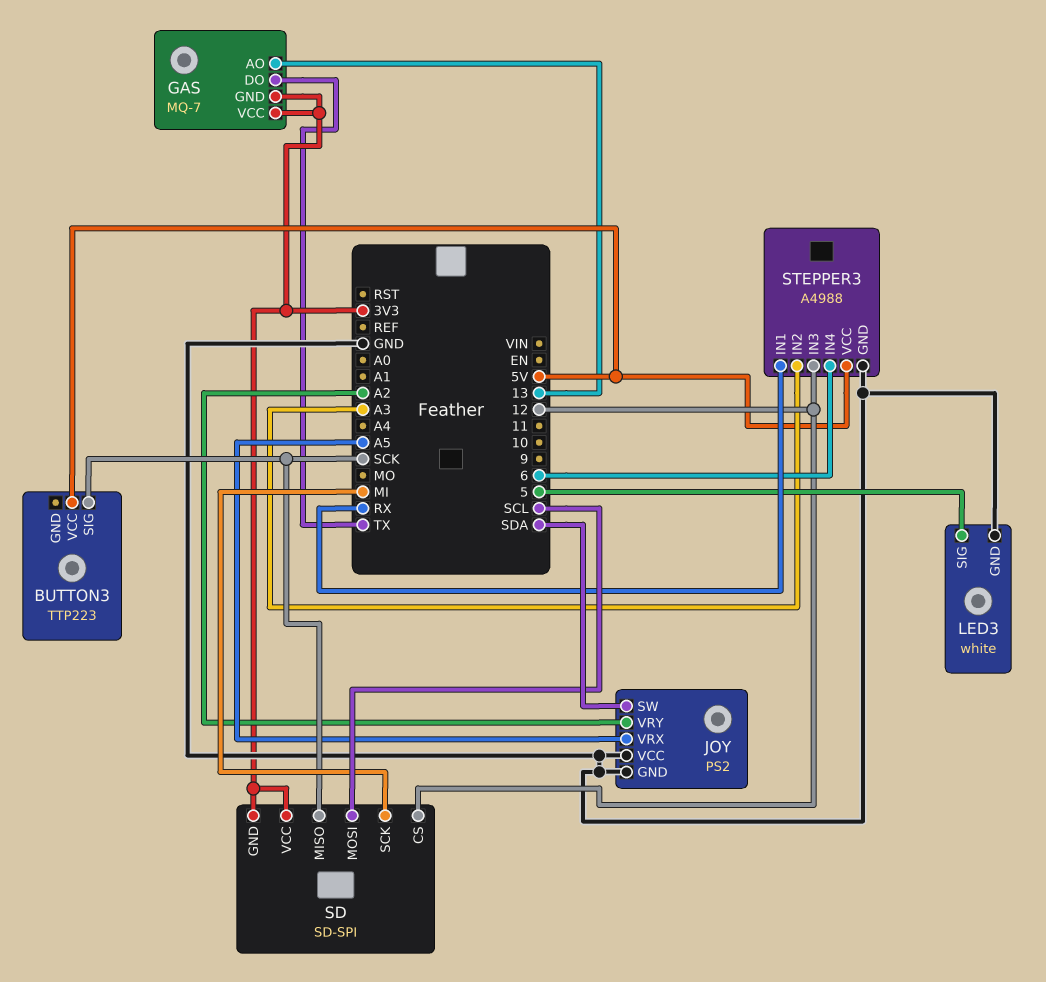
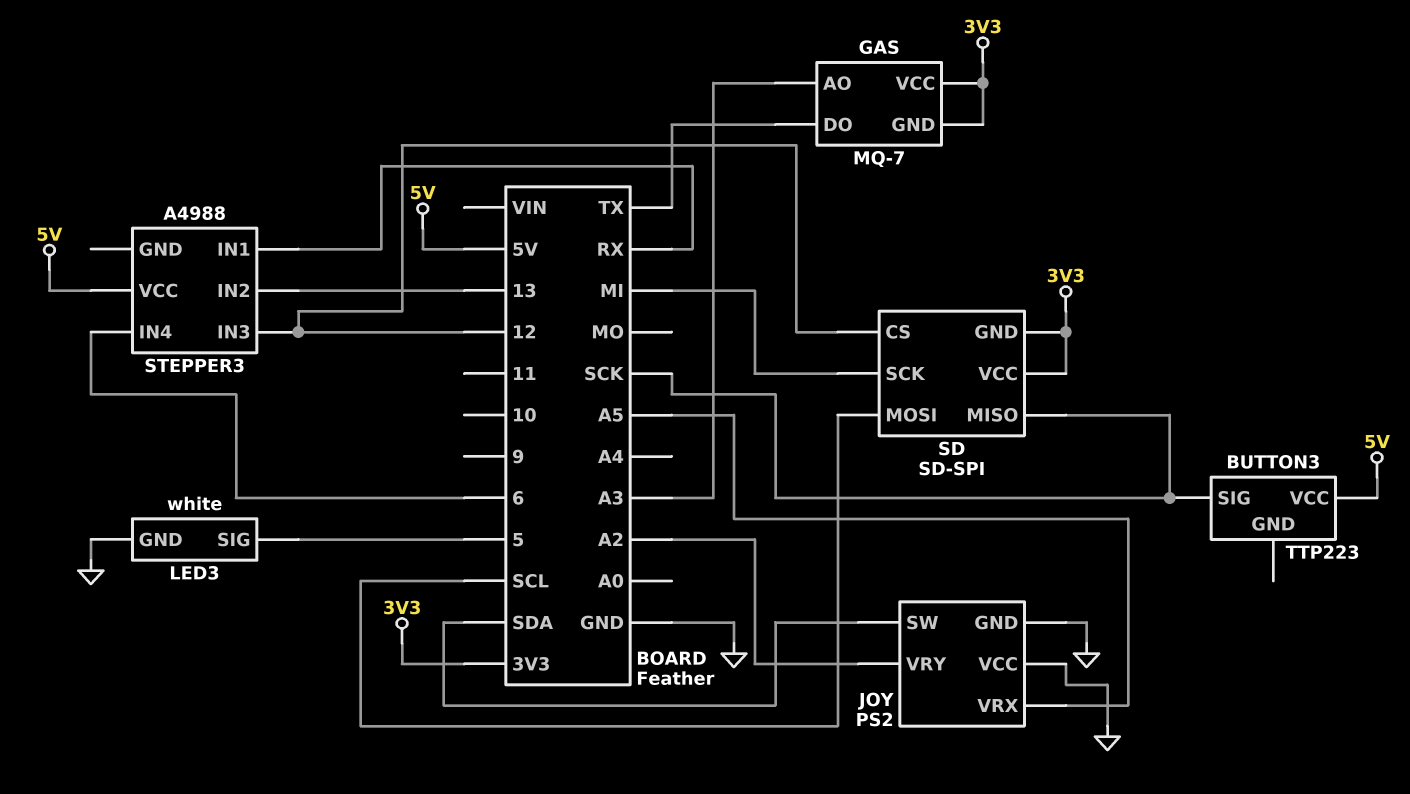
GAS pin AO: 13 -> A3
STEPPER3 pin GND: GND -> none
STEPPER3 pin IN2: A3 -> 13

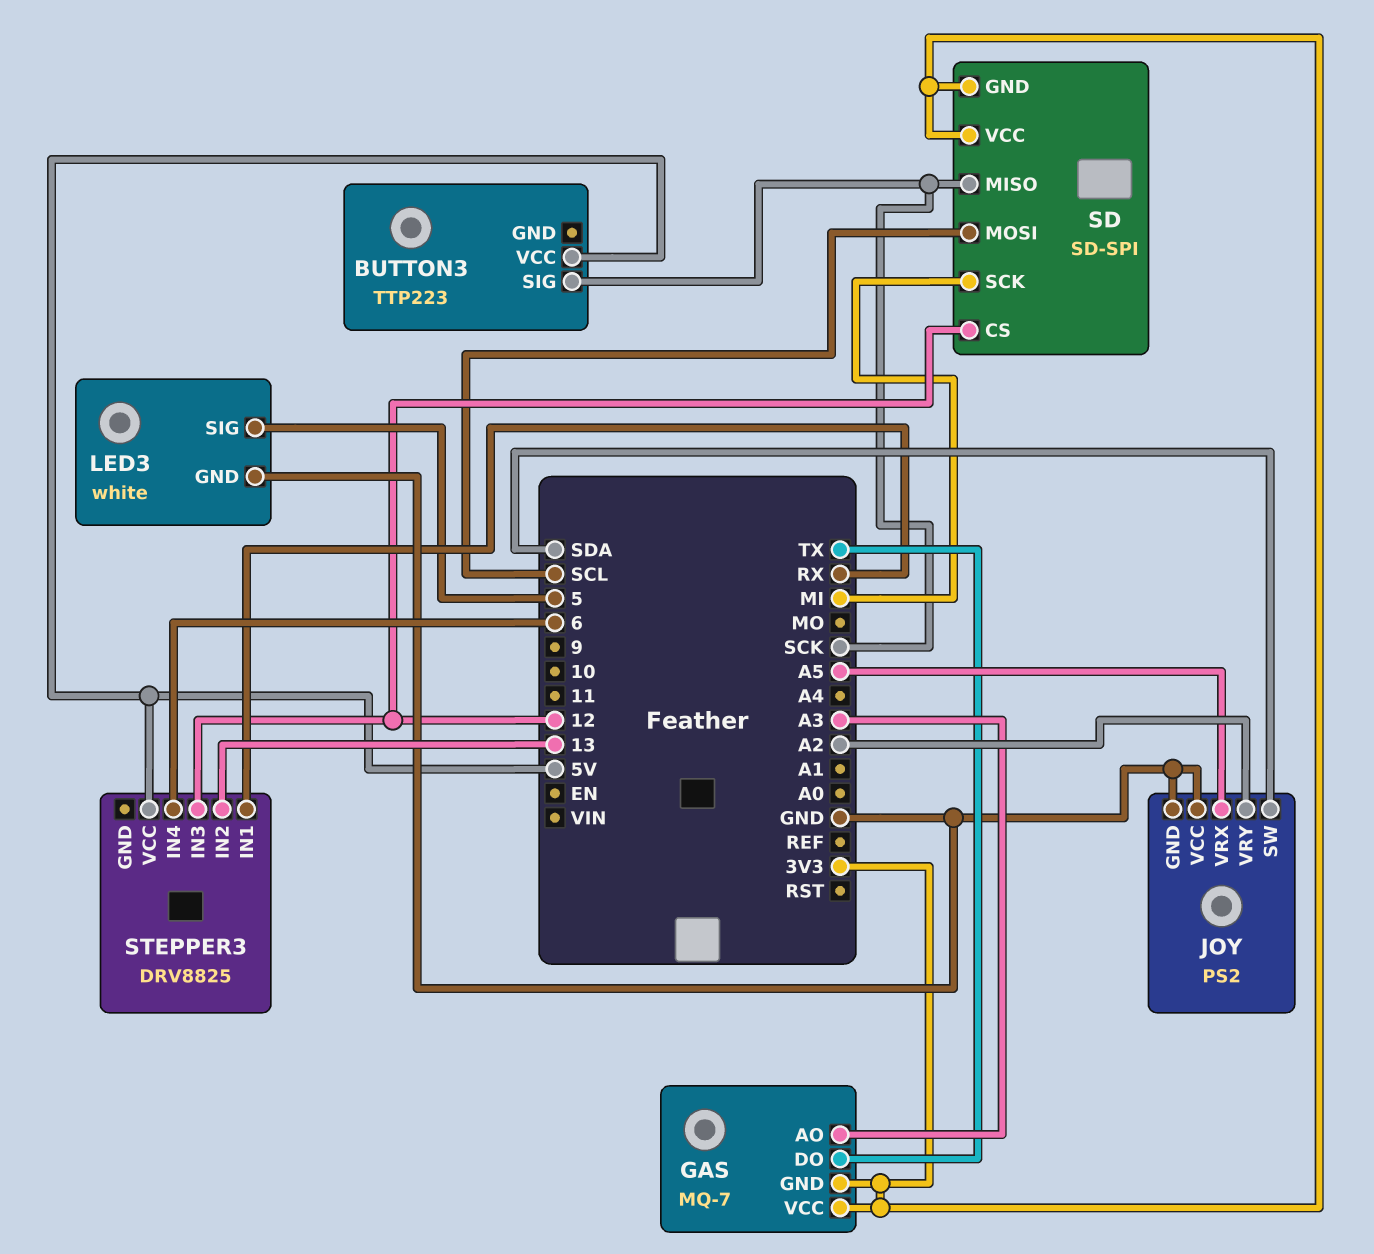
STEPPER3: A4988 -> DRV8825

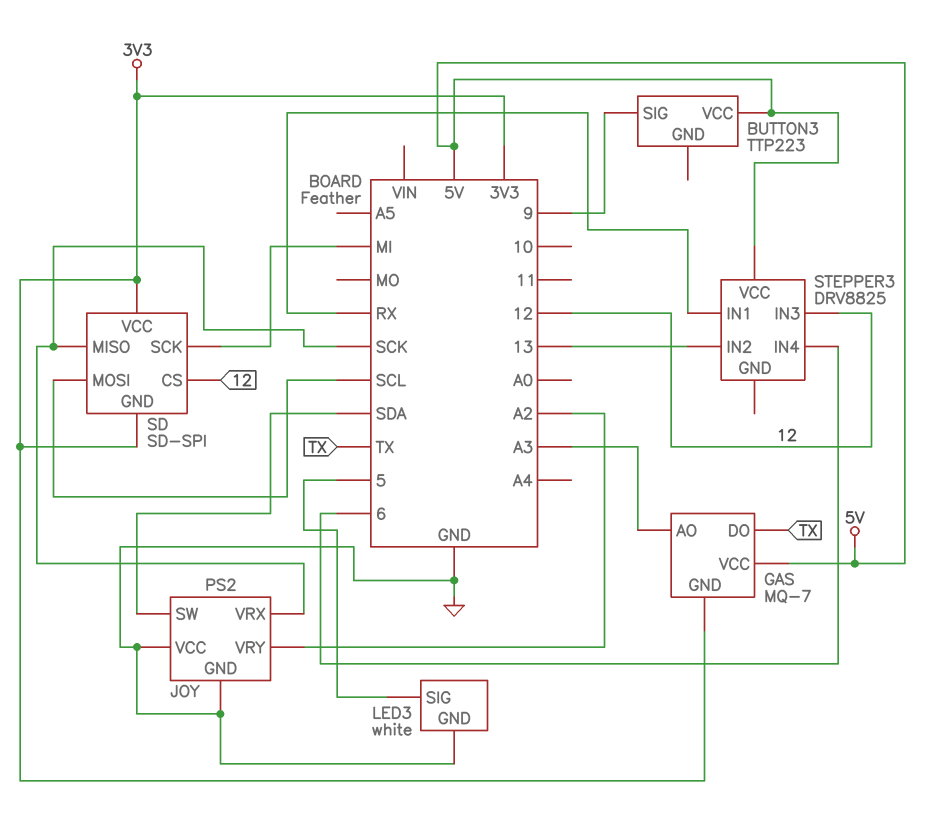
BUTTON3 pin SIG: SCK -> 9
GAS pin VCC: 3V3 -> 5V
JOY pin VRX: A5 -> SCK

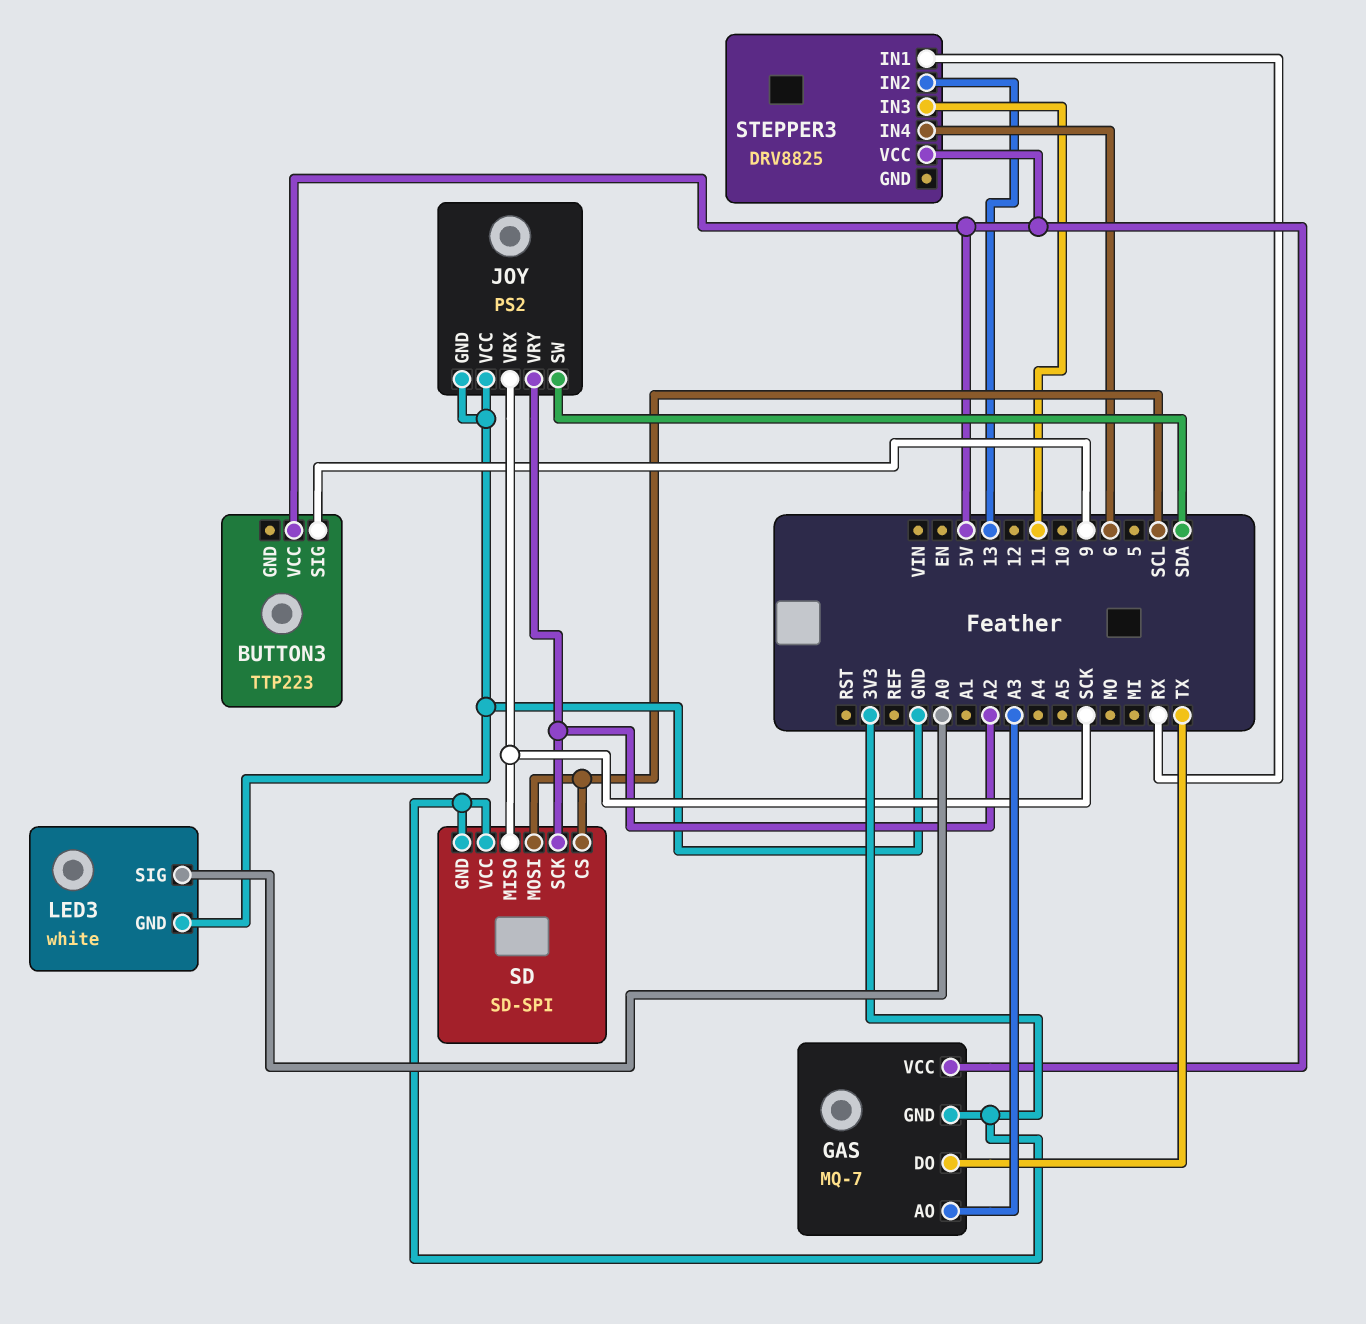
LED3 pin SIG: 5 -> A0
SD pin CS: 12 -> SCL
SD pin SCK: MI -> A2
STEPPER3 pin IN3: 12 -> 11

